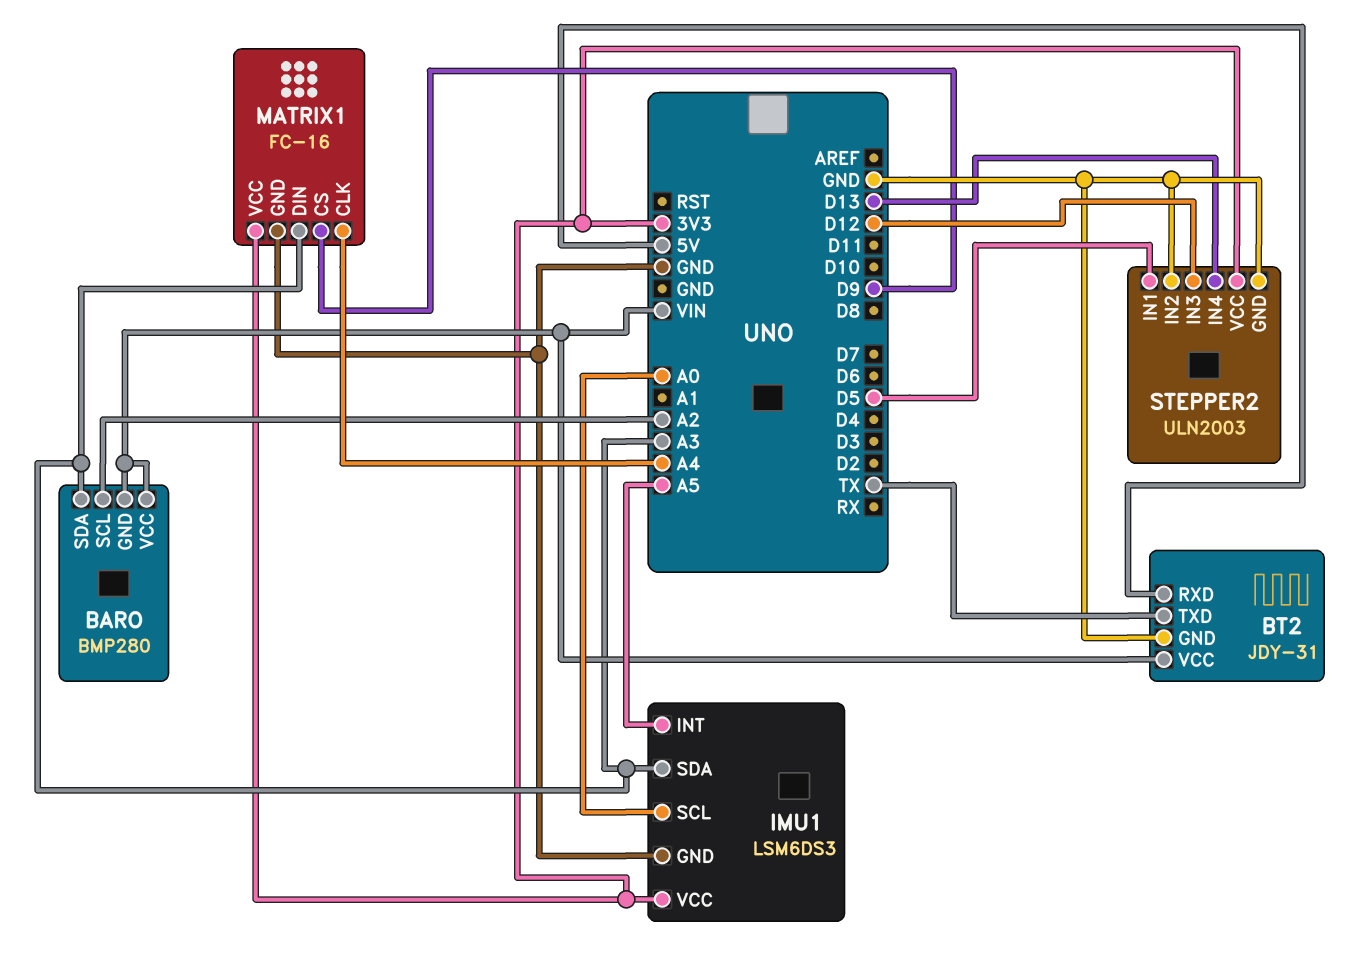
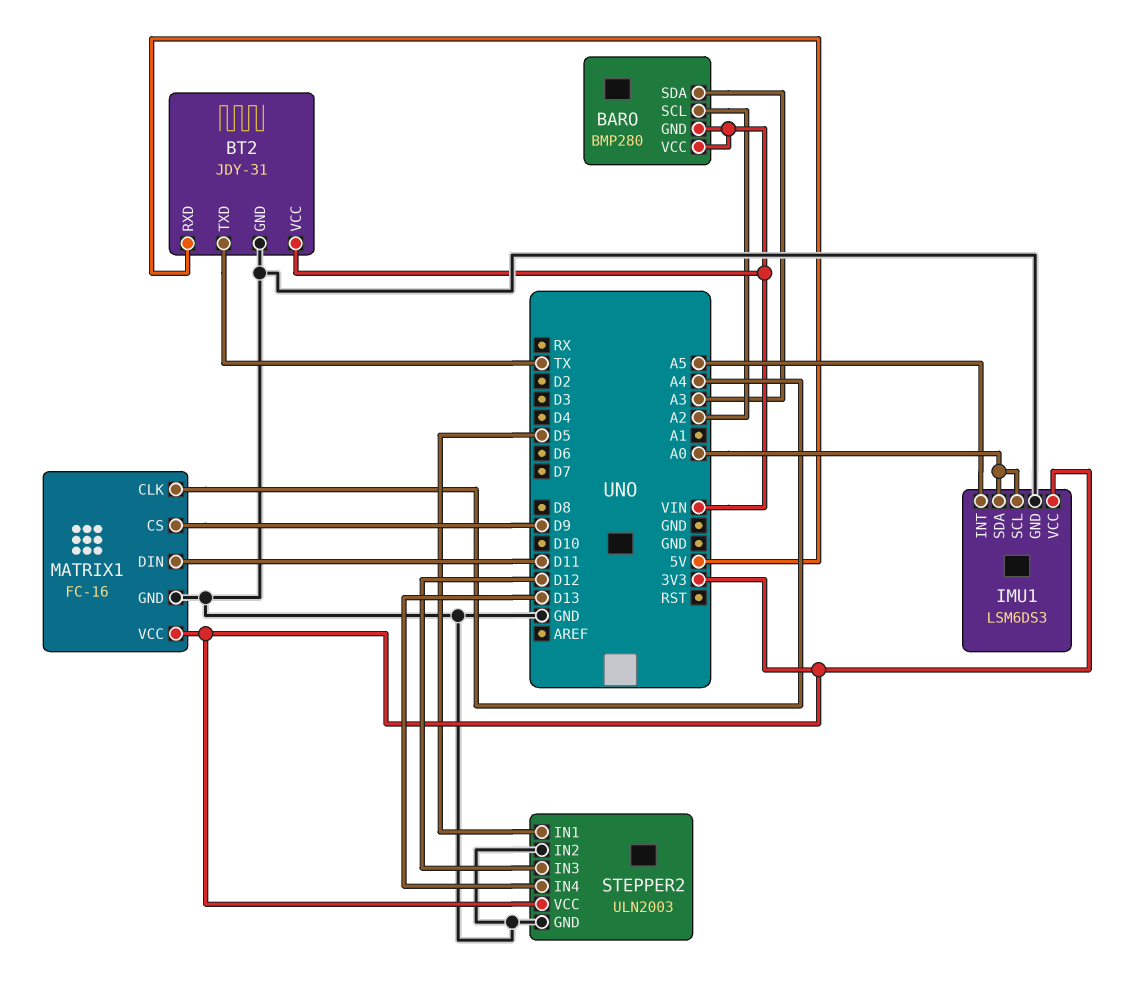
IMU1 pin SDA: A3 -> A0
MATRIX1 pin DIN: A3 -> D11

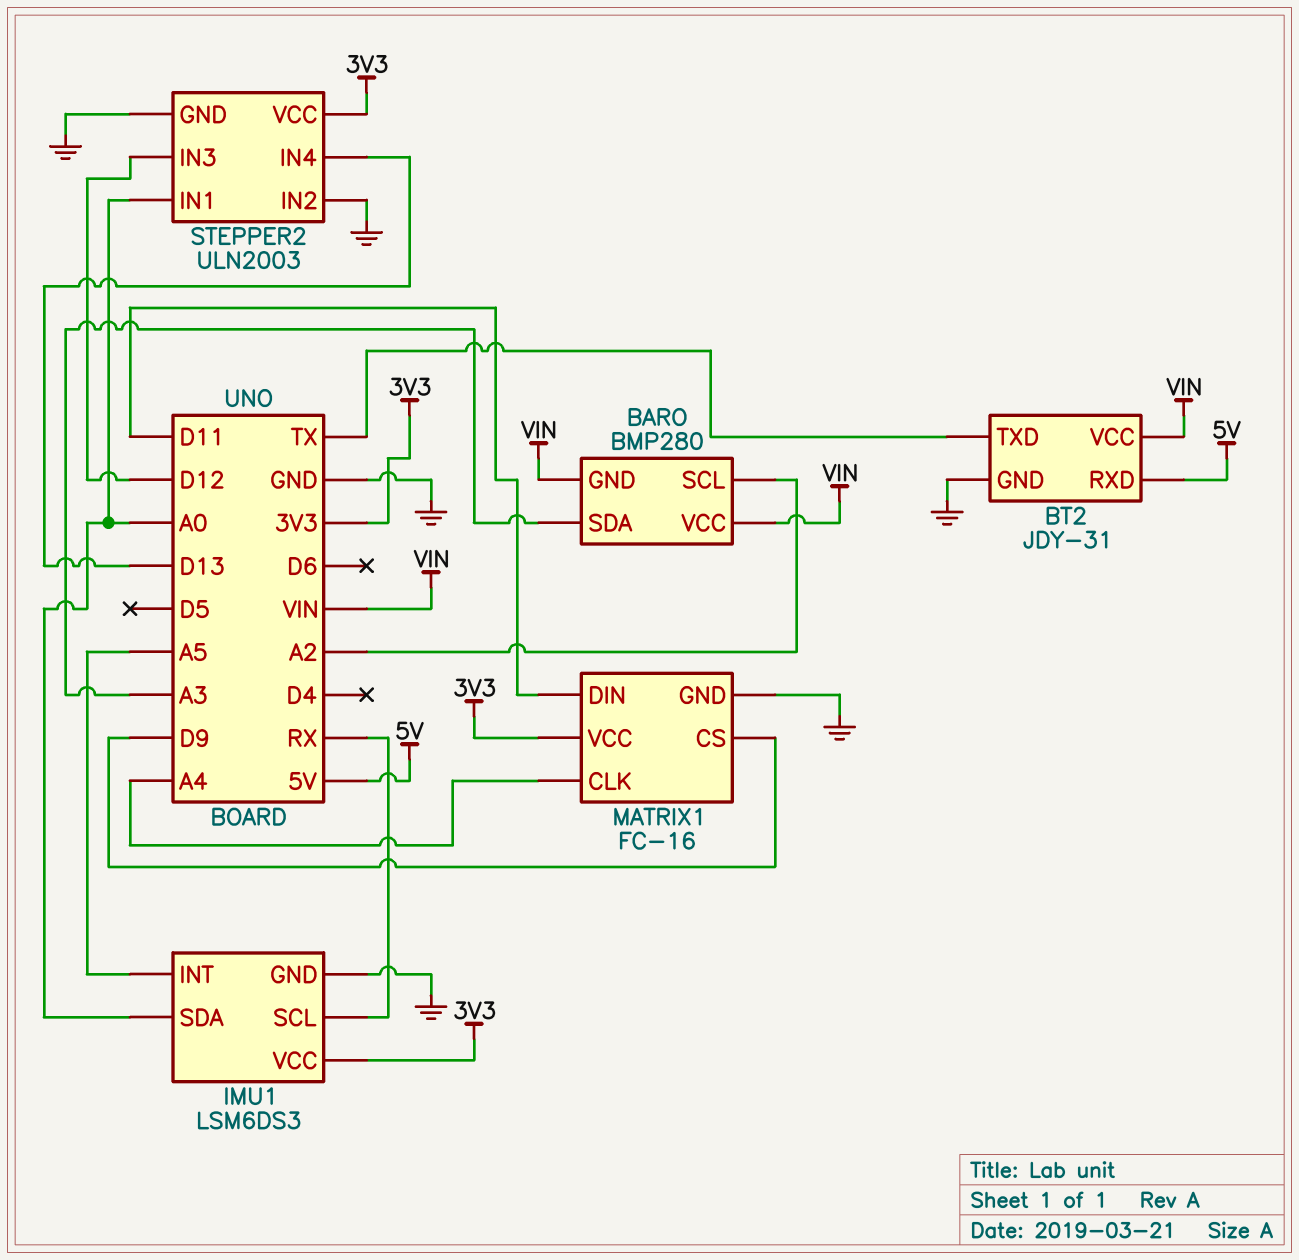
IMU1 pin SCL: A0 -> RX
STEPPER2 pin IN1: D5 -> A0

